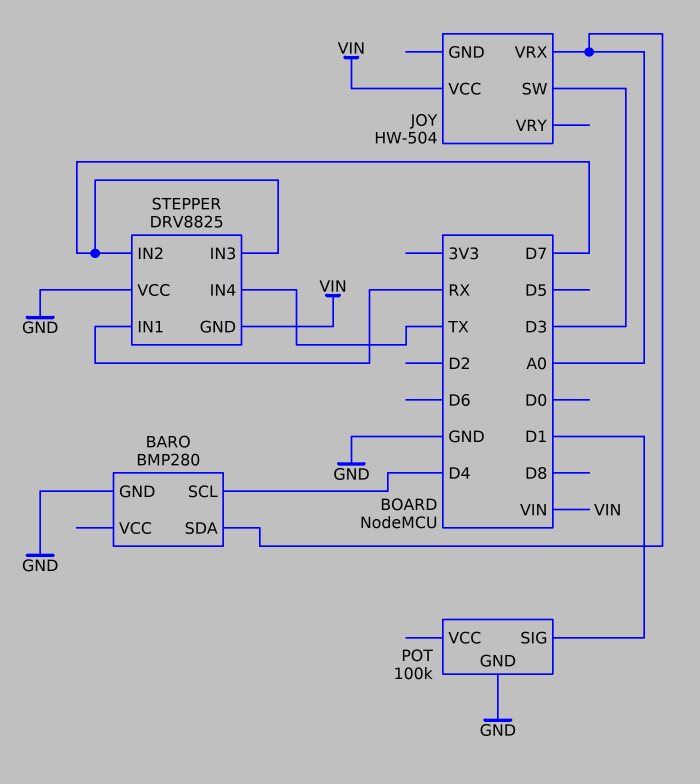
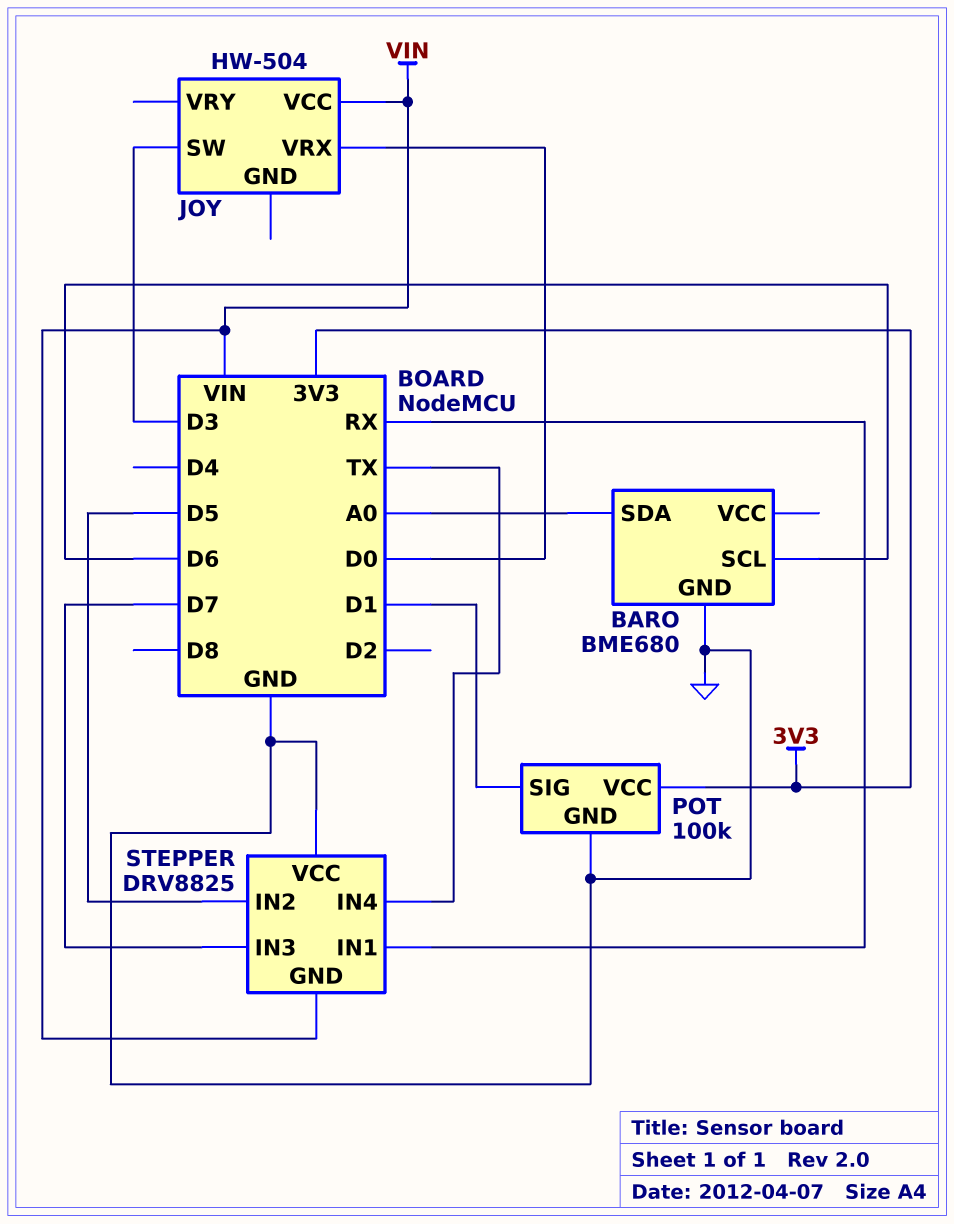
BARO: BMP280 -> BME680
BARO pin SCL: D4 -> D6
JOY pin VRX: A0 -> D0
POT pin VCC: none -> 3V3
STEPPER pin IN2: D7 -> D5

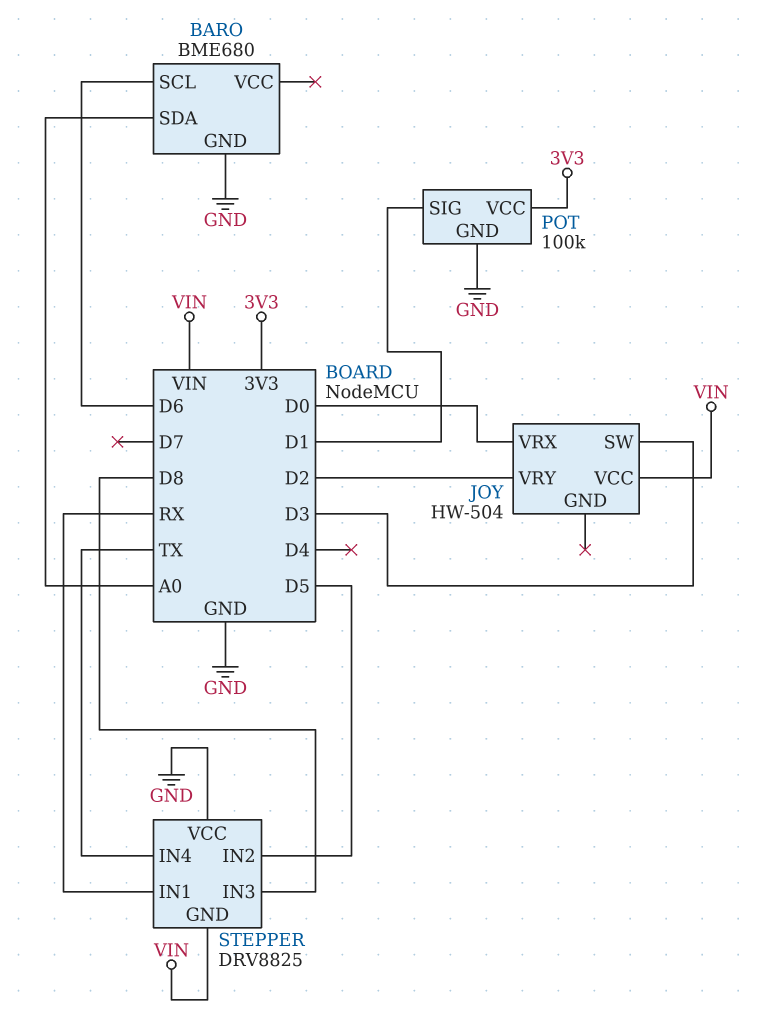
JOY pin VRY: none -> D2
STEPPER pin IN3: D7 -> D8

